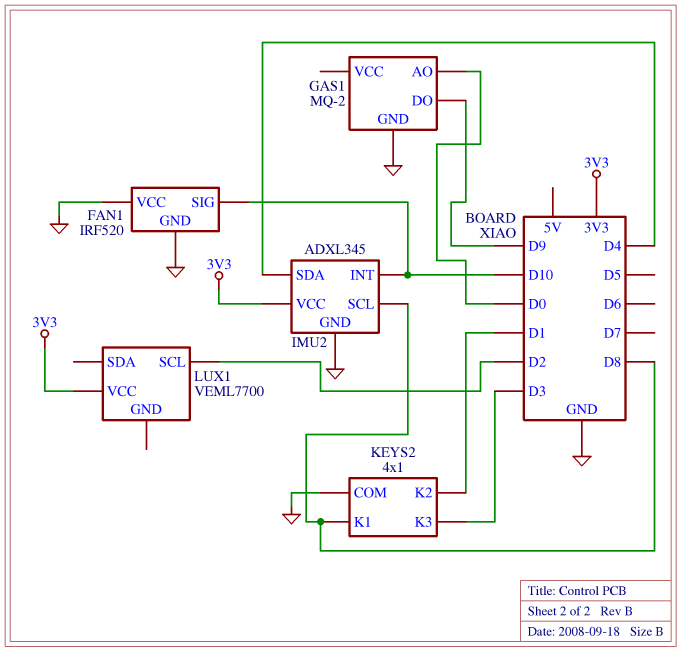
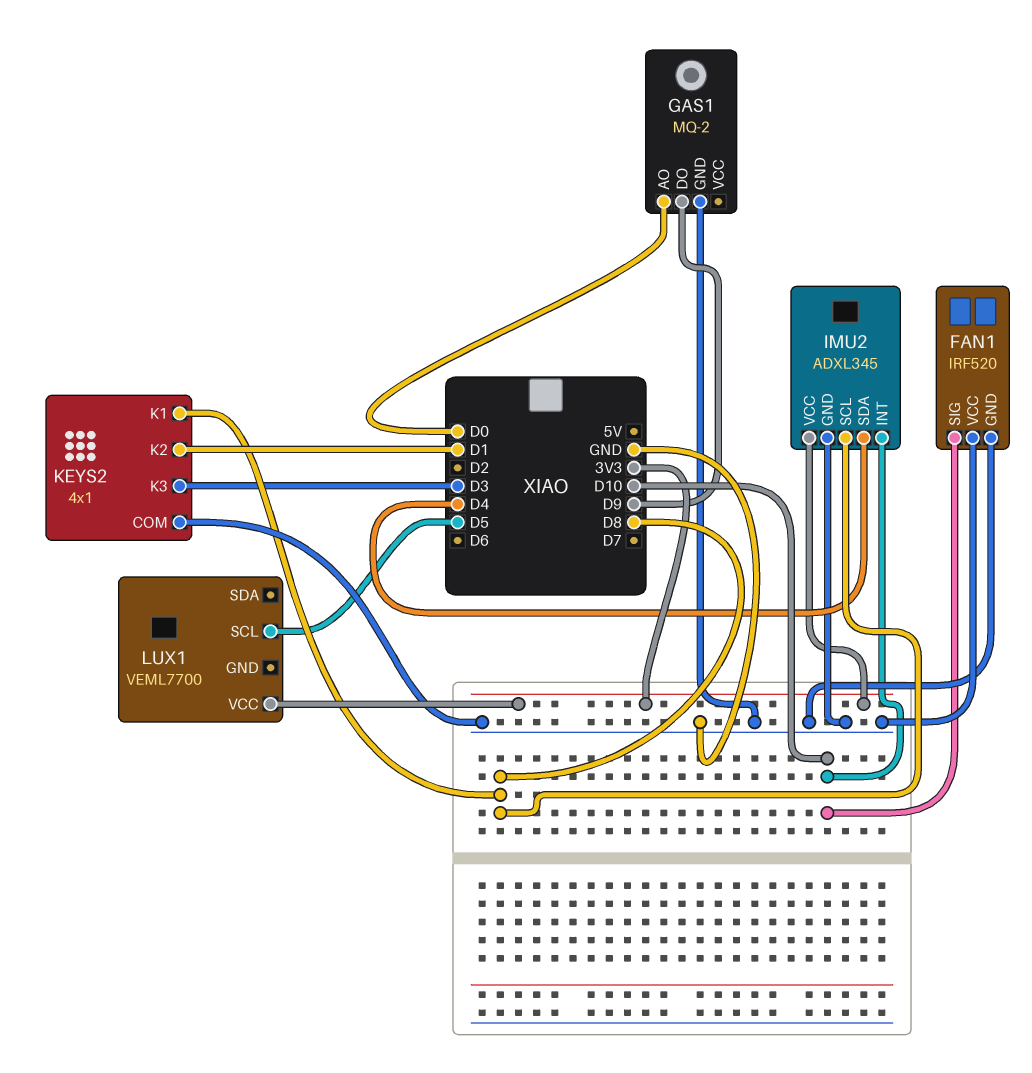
LUX1 pin SCL: D2 -> D5

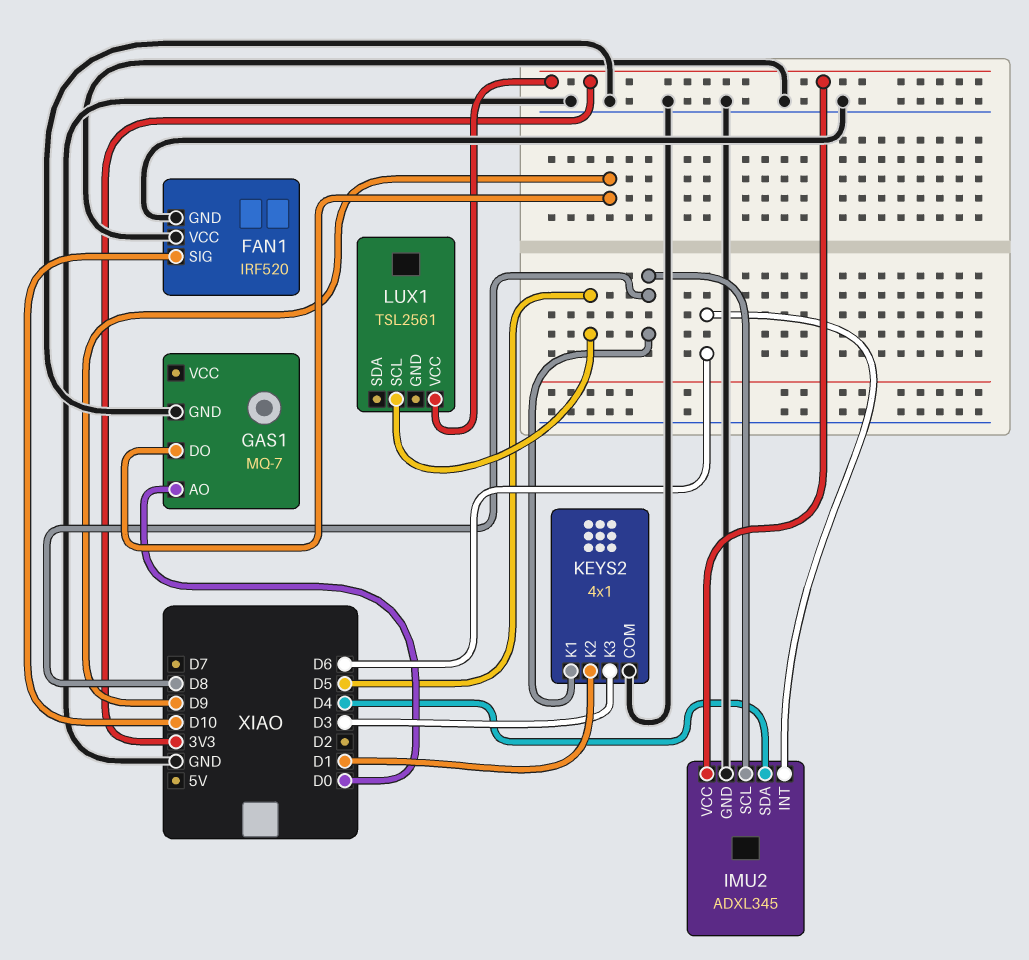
GAS1: MQ-2 -> MQ-7
IMU2 pin INT: D10 -> D6
LUX1: VEML7700 -> TSL2561

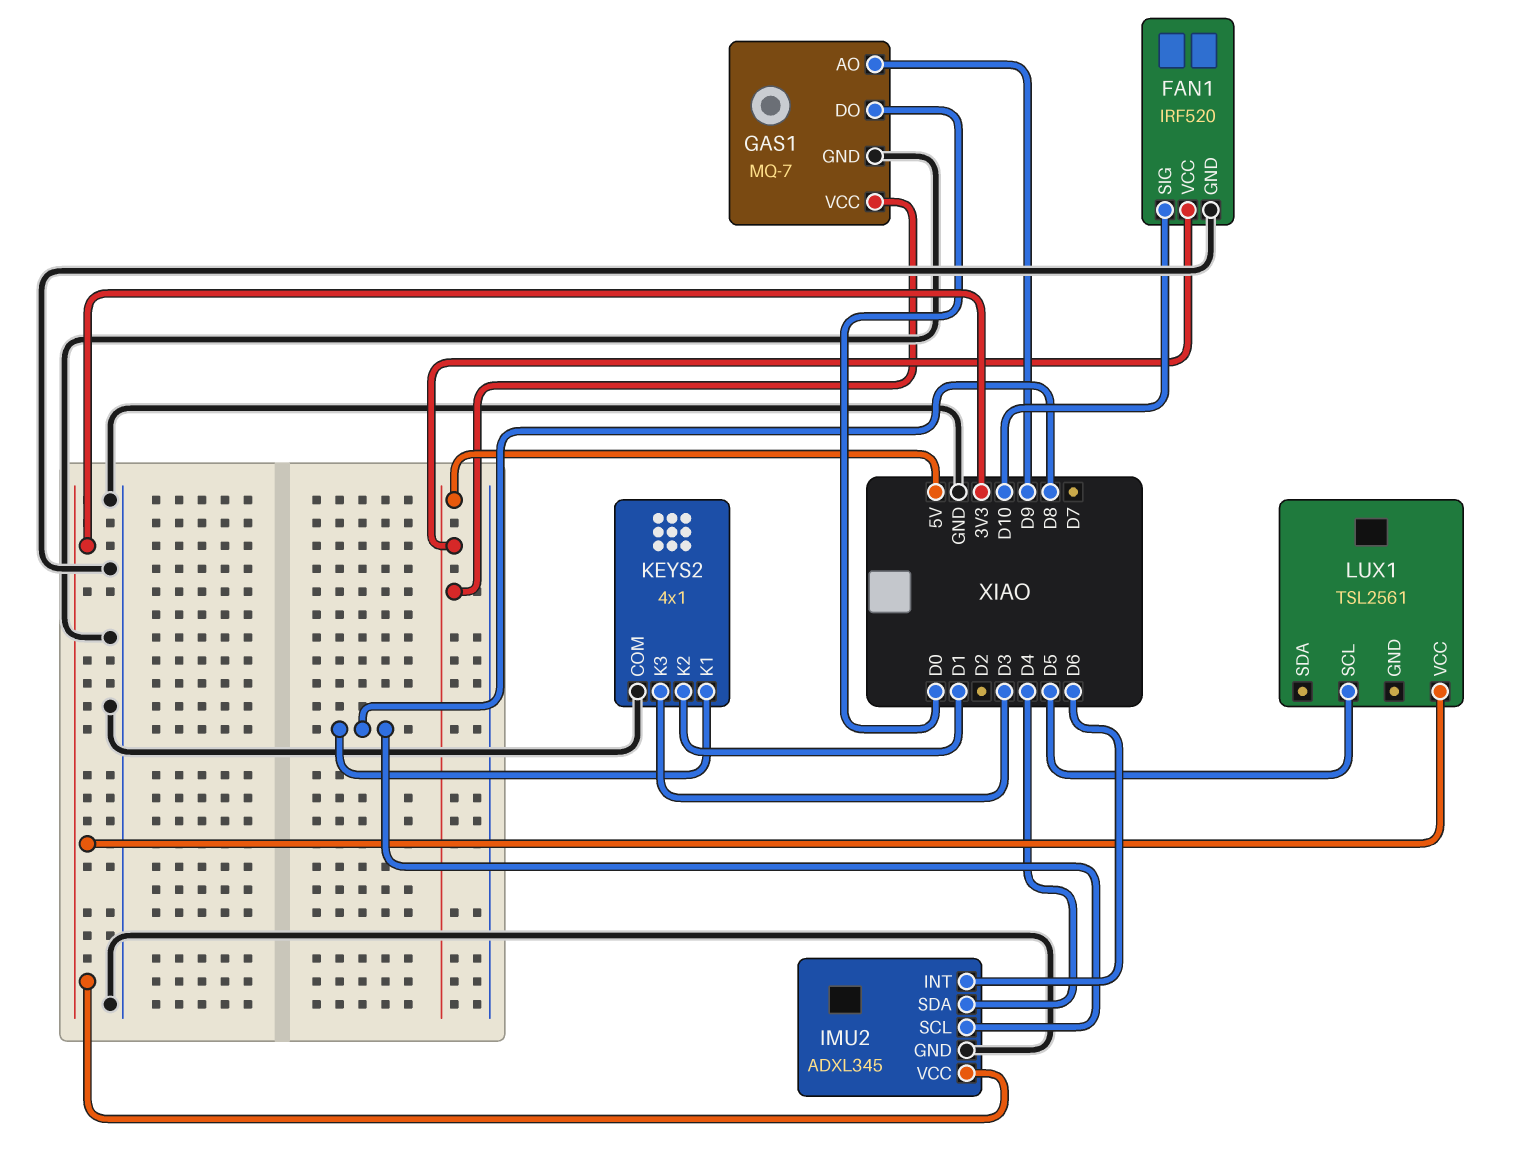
FAN1 pin VCC: GND -> 5V
GAS1 pin AO: D0 -> D9
GAS1 pin DO: D9 -> D0
GAS1 pin VCC: none -> 5V

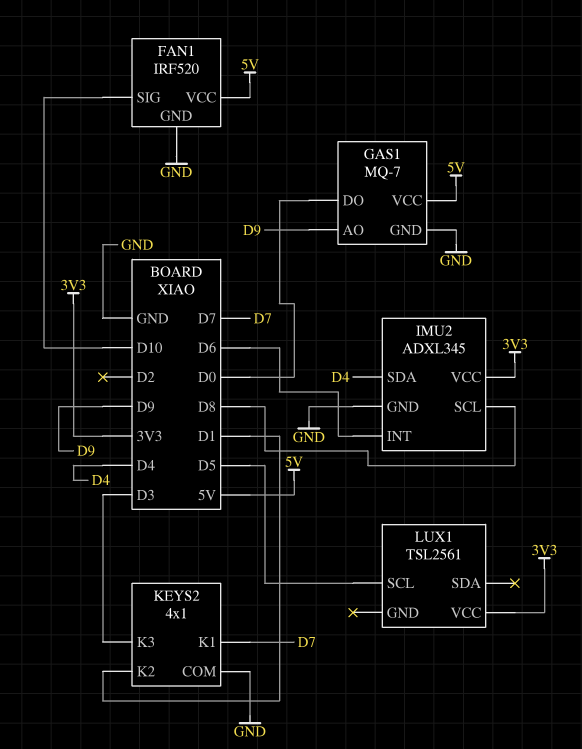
KEYS2 pin K1: D8 -> D7

